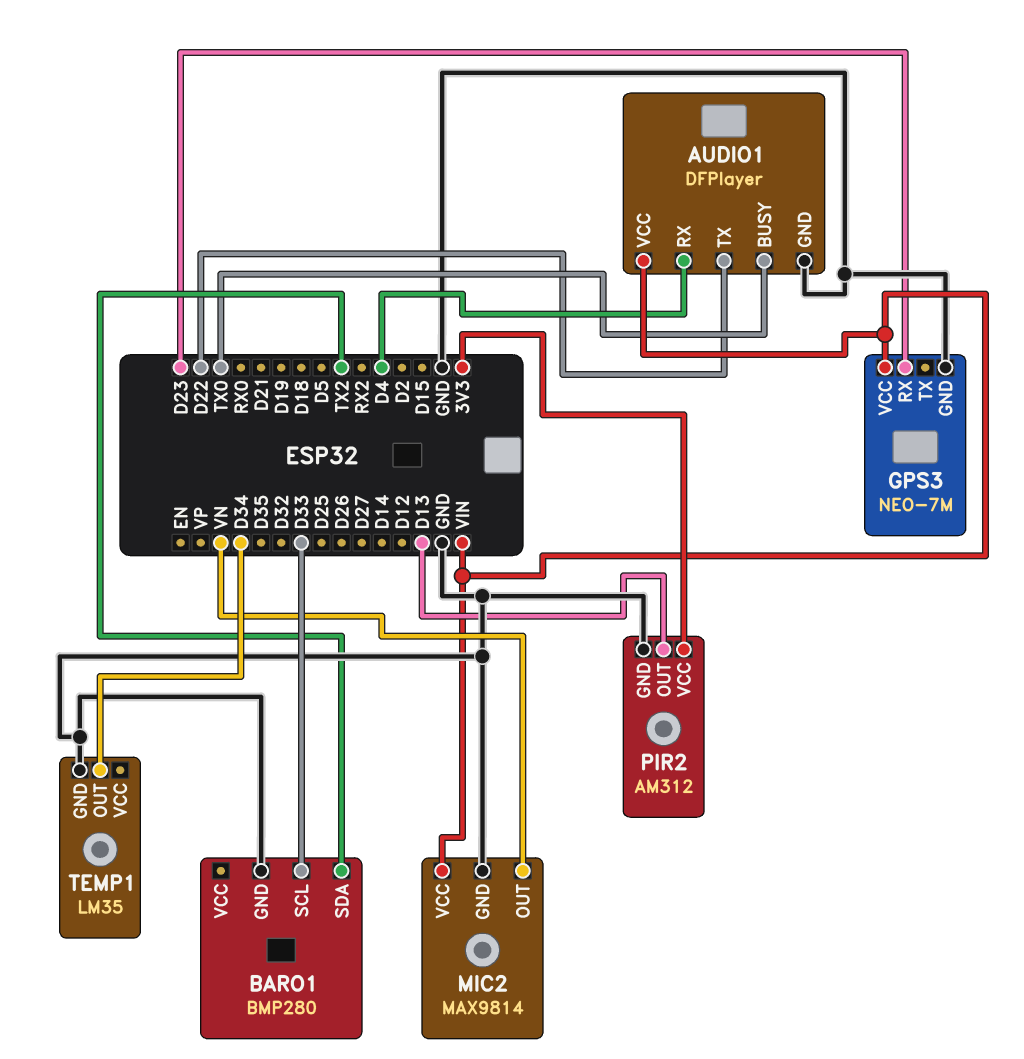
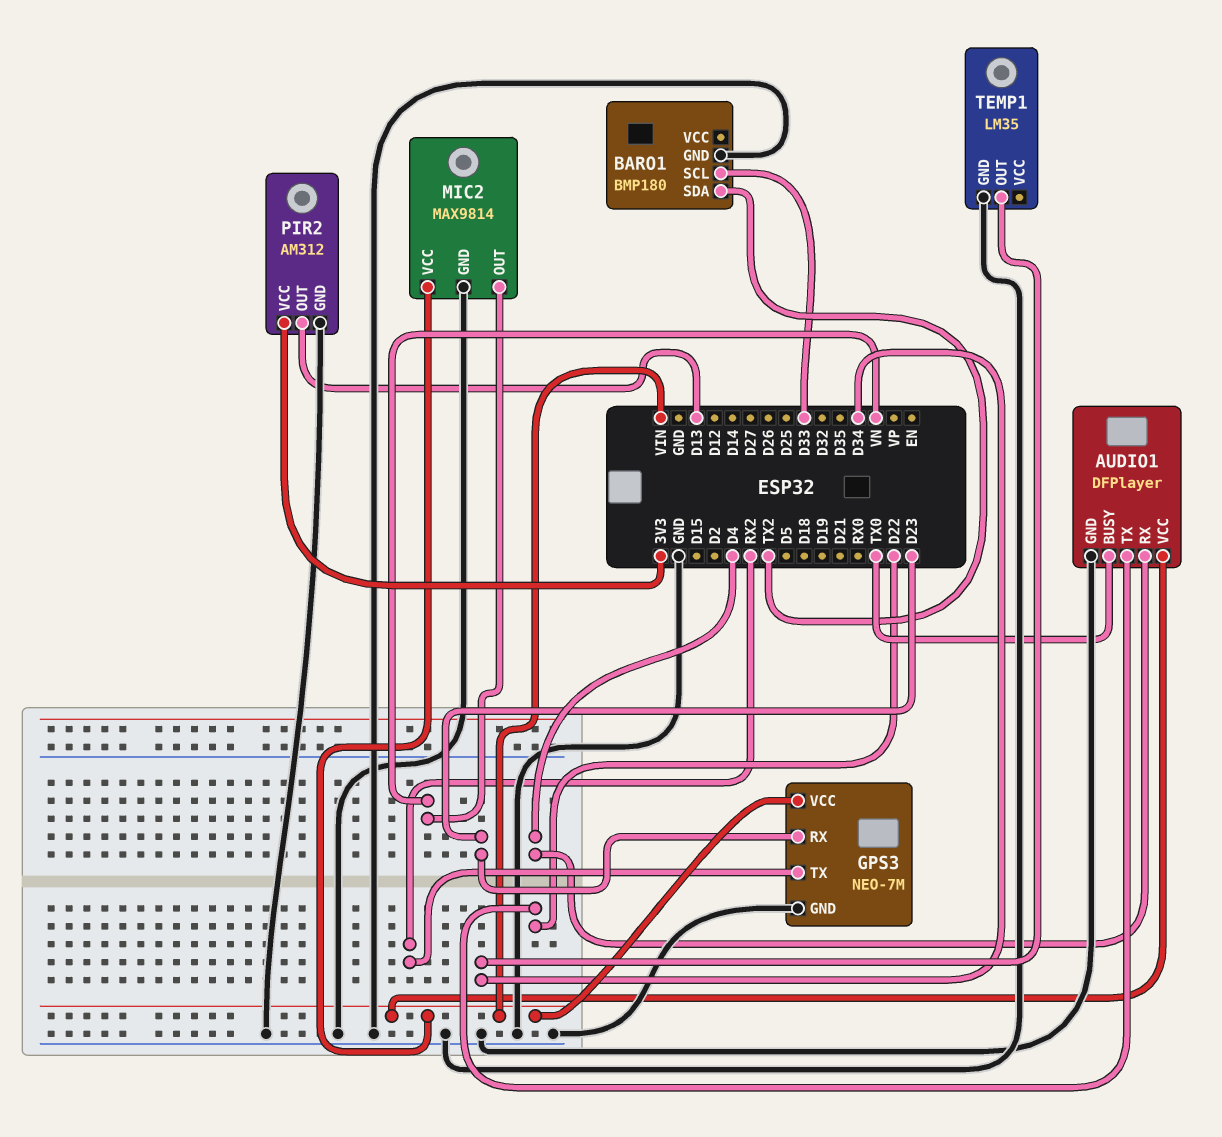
BARO1: BMP280 -> BMP180
GPS3 pin TX: none -> RX2

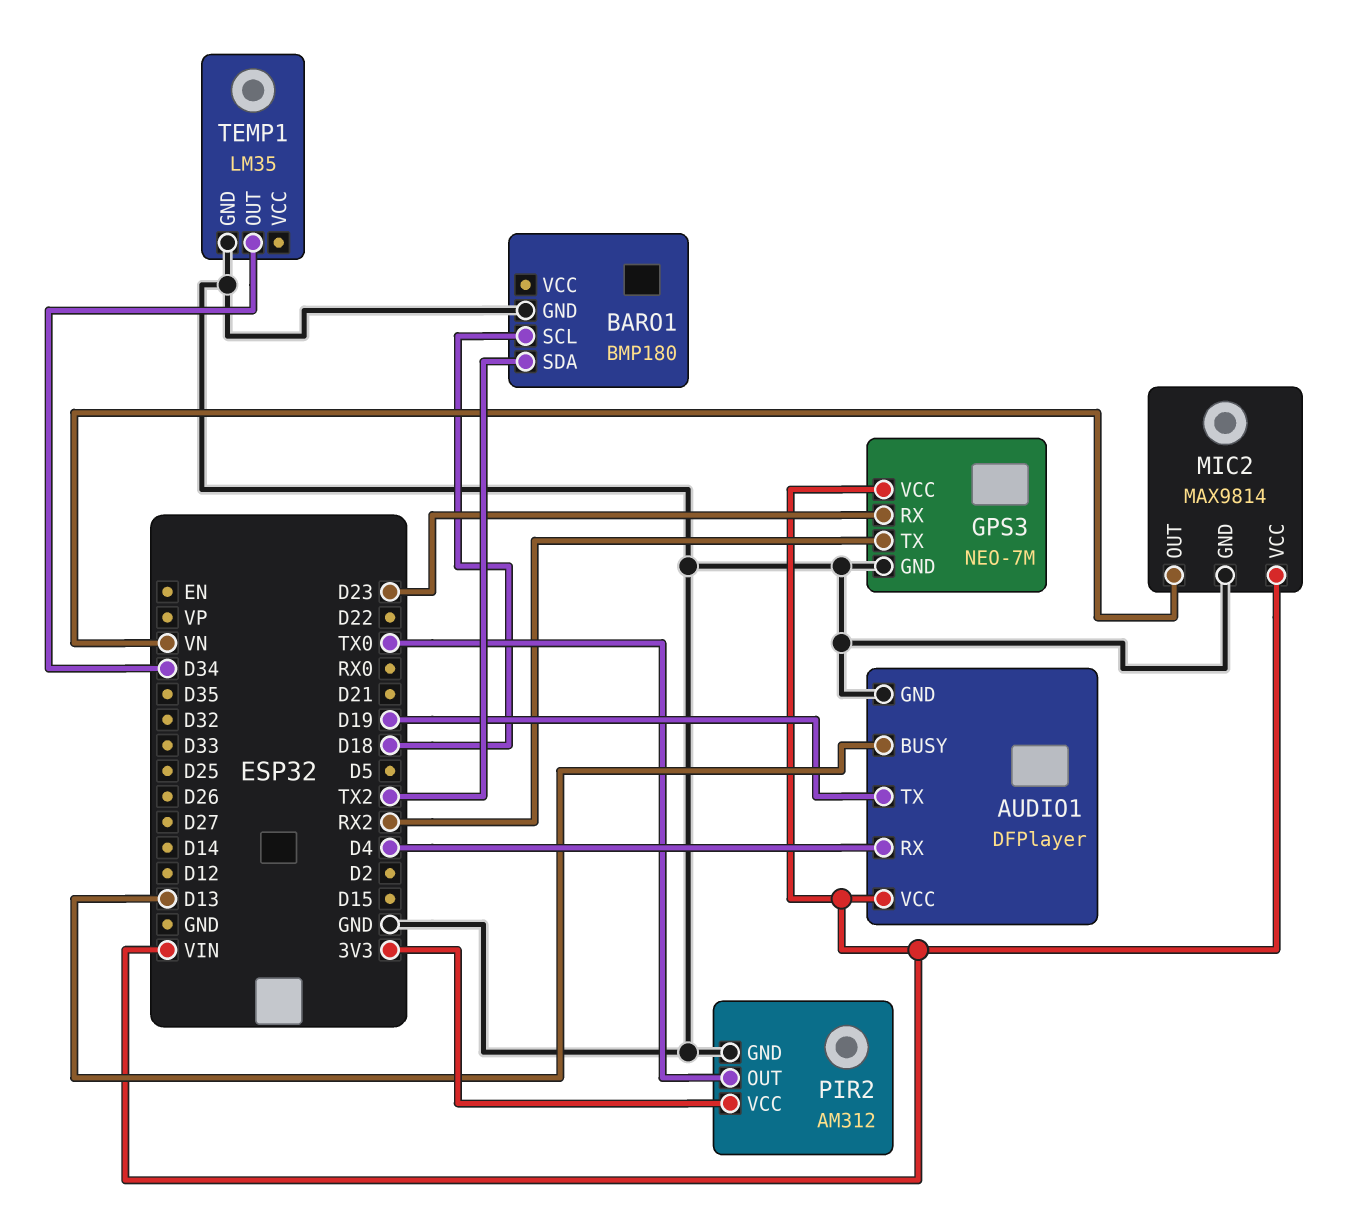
AUDIO1 pin BUSY: TX0 -> D13
AUDIO1 pin TX: D22 -> D19
BARO1 pin SCL: D33 -> D18
PIR2 pin OUT: D13 -> TX0

